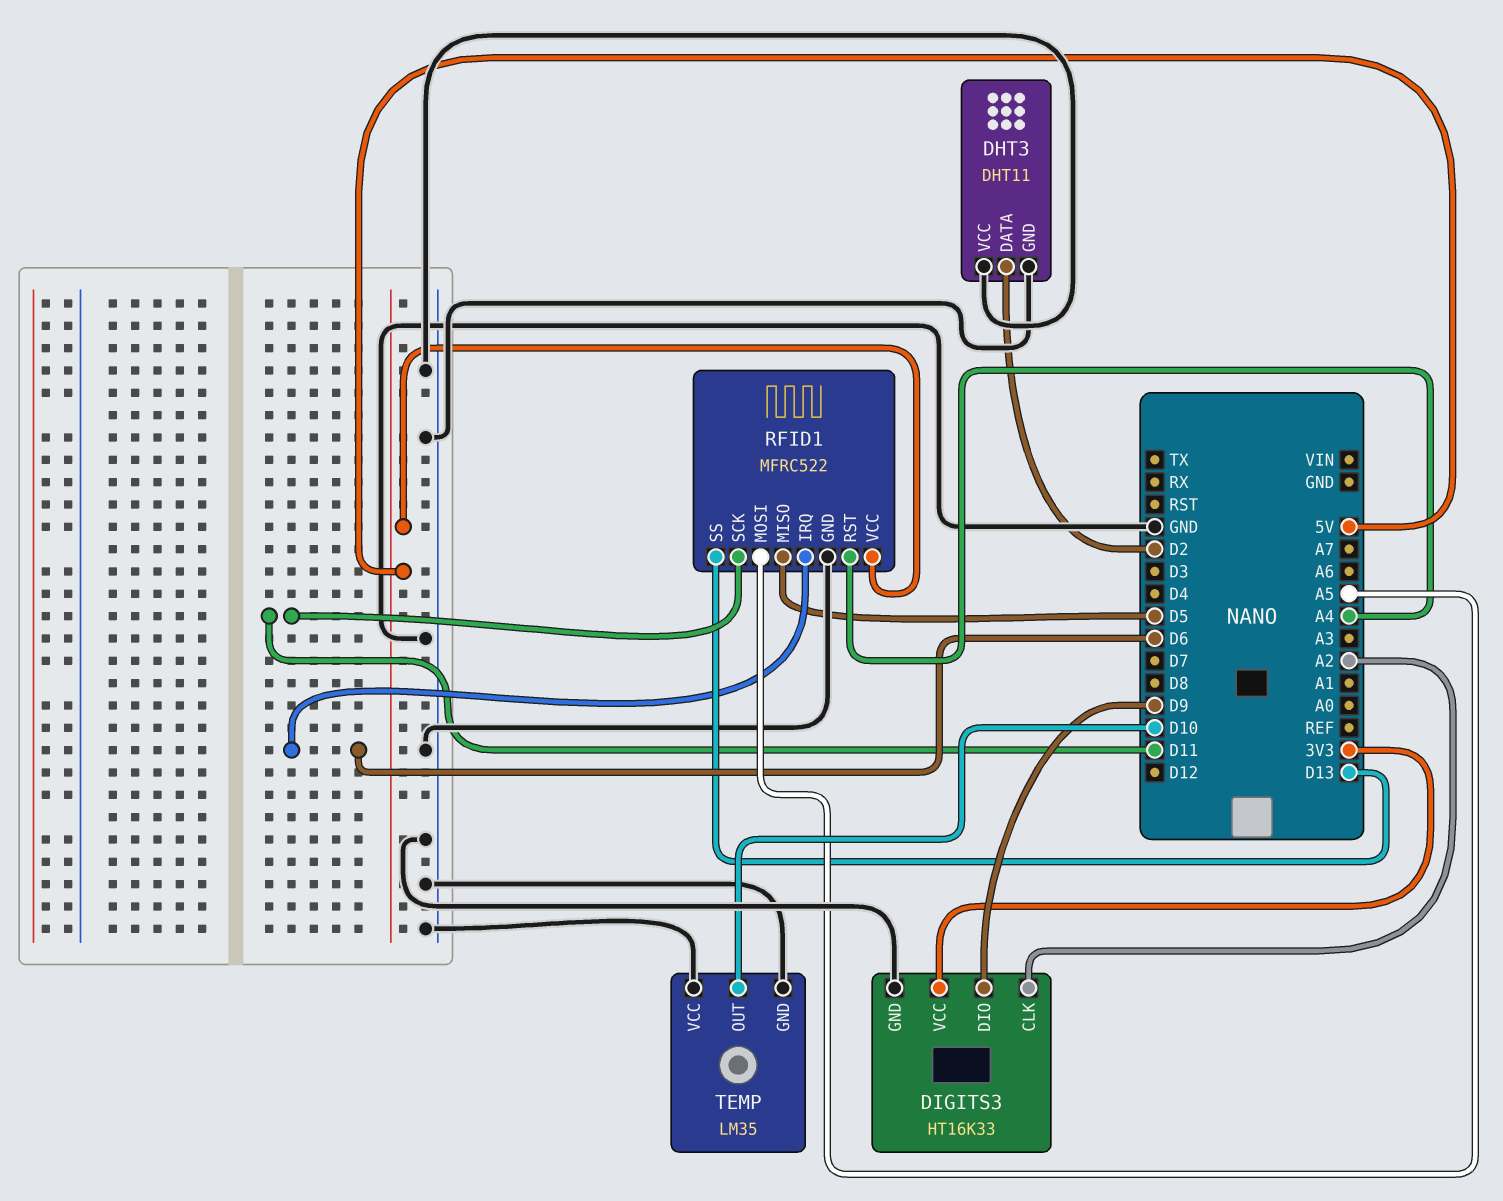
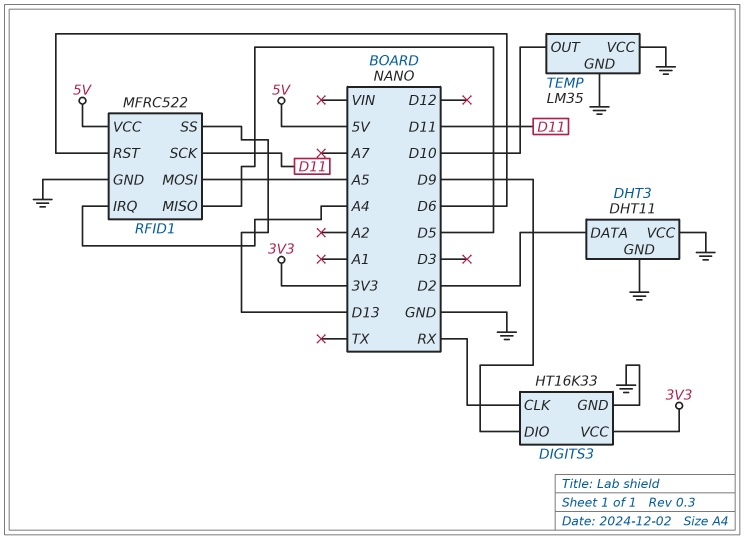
DIGITS3 pin CLK: A2 -> RX
RFID1 pin IRQ: D6 -> A4
RFID1 pin RST: A4 -> D6

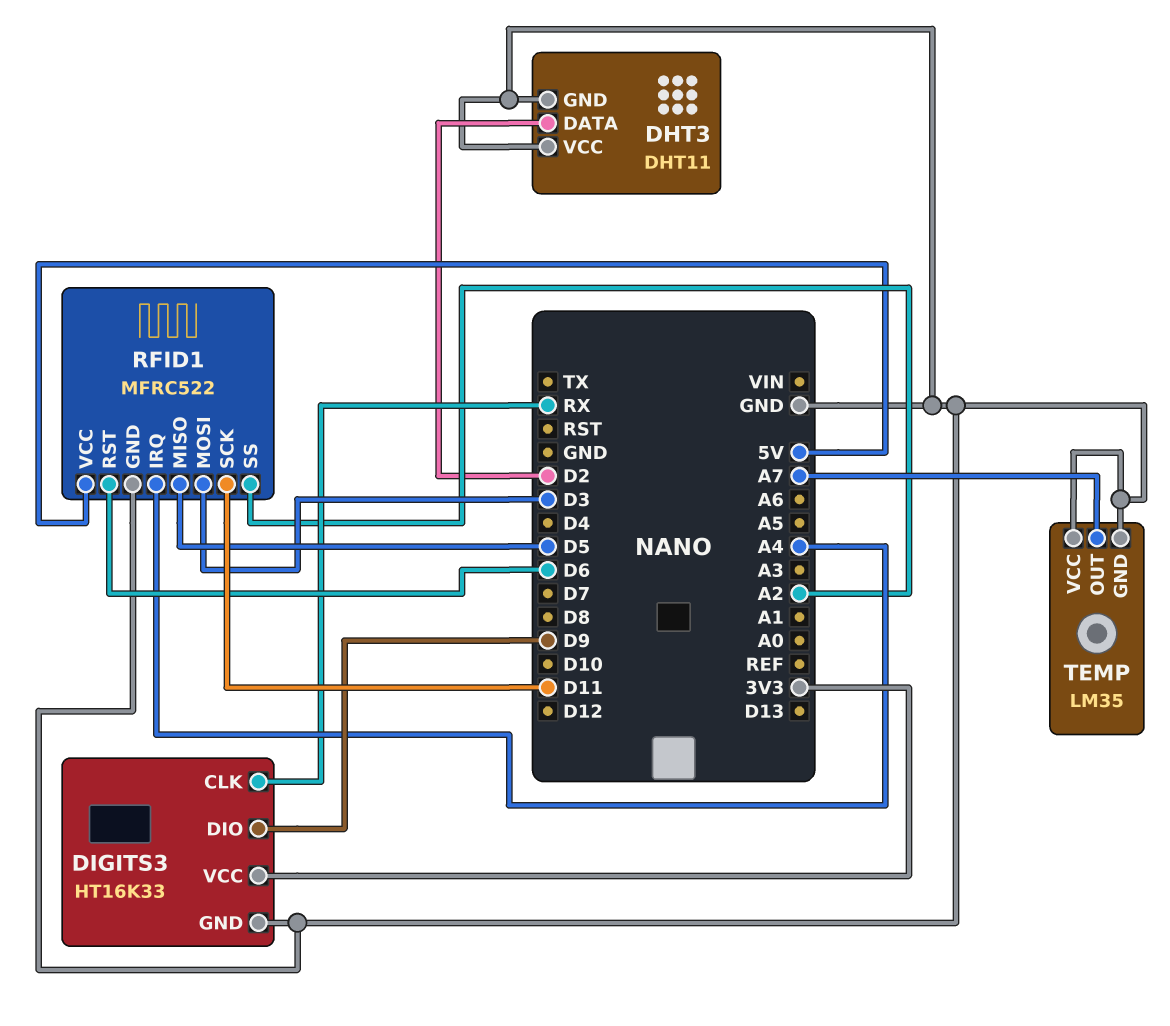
RFID1 pin MOSI: A5 -> D3
RFID1 pin SS: D13 -> A2
TEMP pin OUT: D10 -> A7

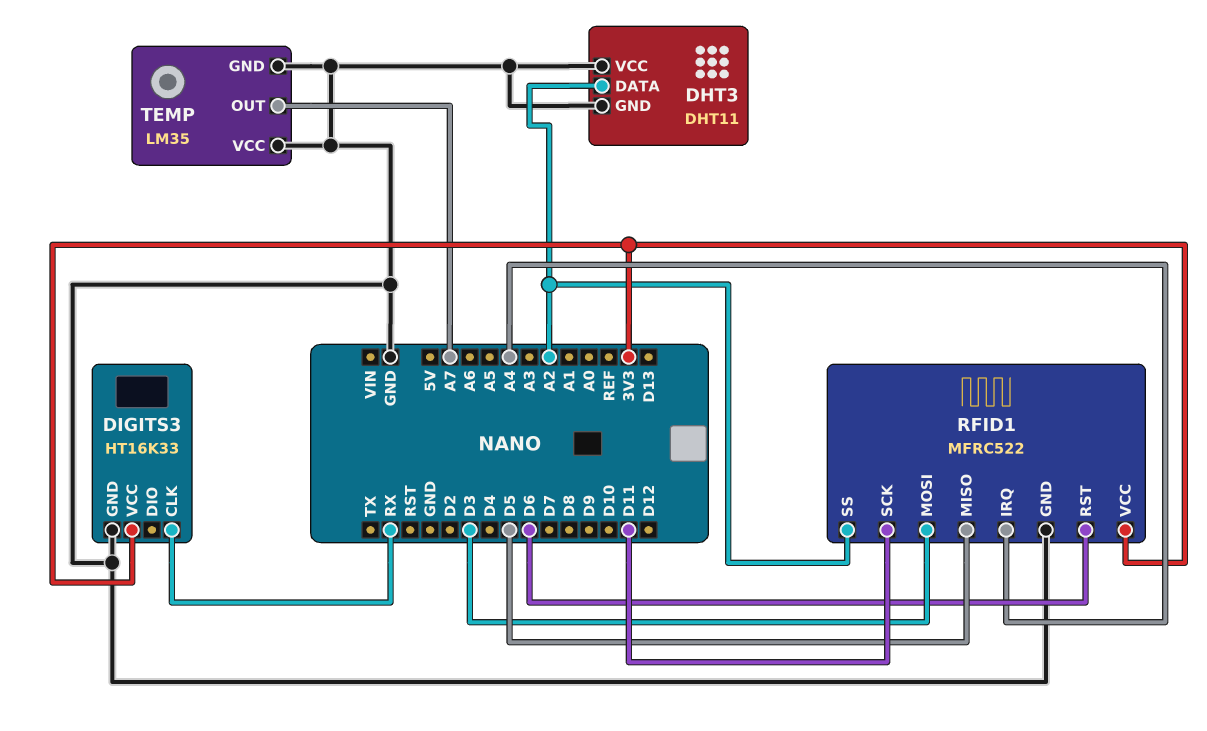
DHT3 pin DATA: D2 -> A2
DIGITS3 pin DIO: D9 -> none
RFID1 pin VCC: 5V -> 3V3

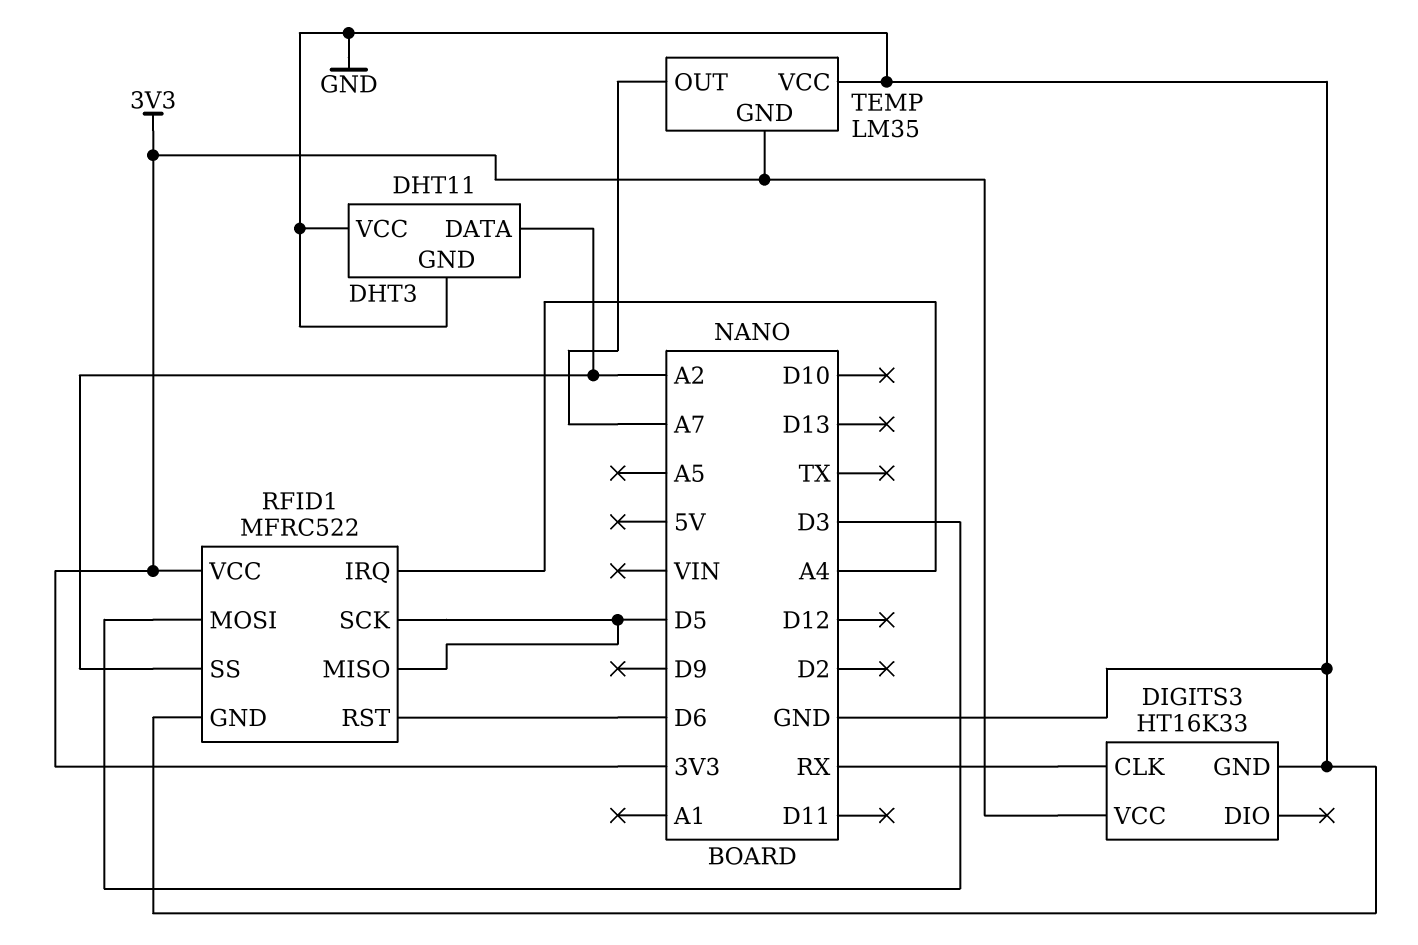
RFID1 pin SCK: D11 -> D5
TEMP pin GND: GND -> 3V3

